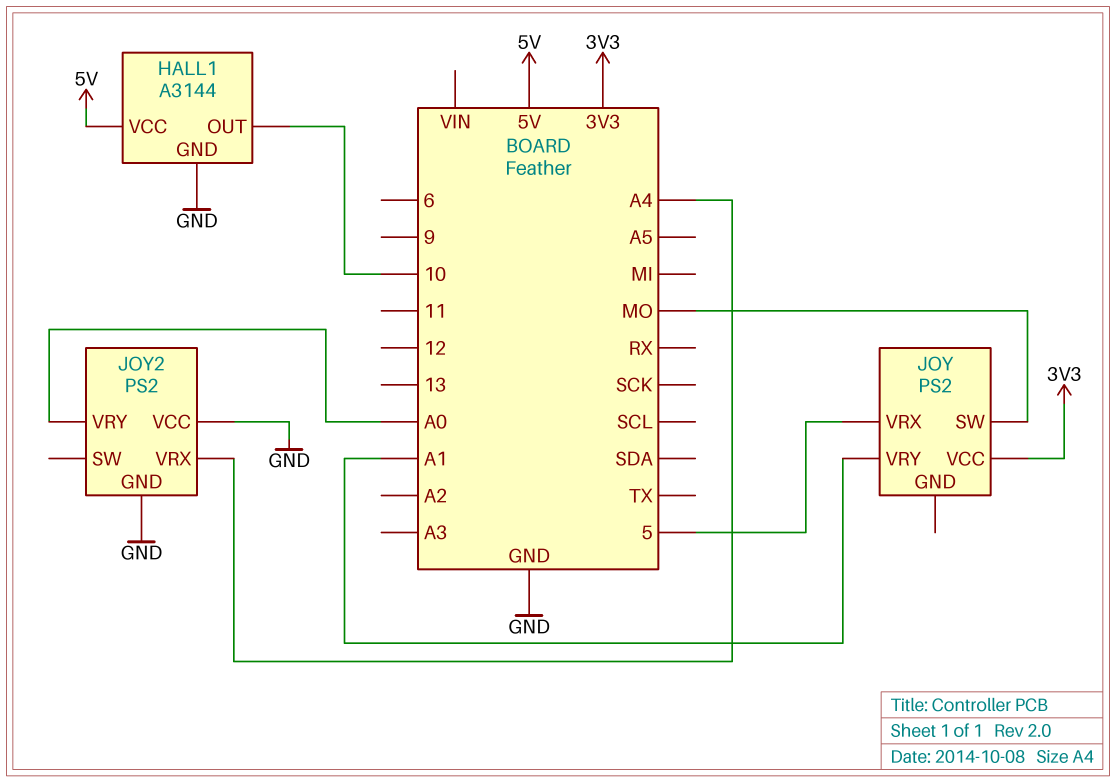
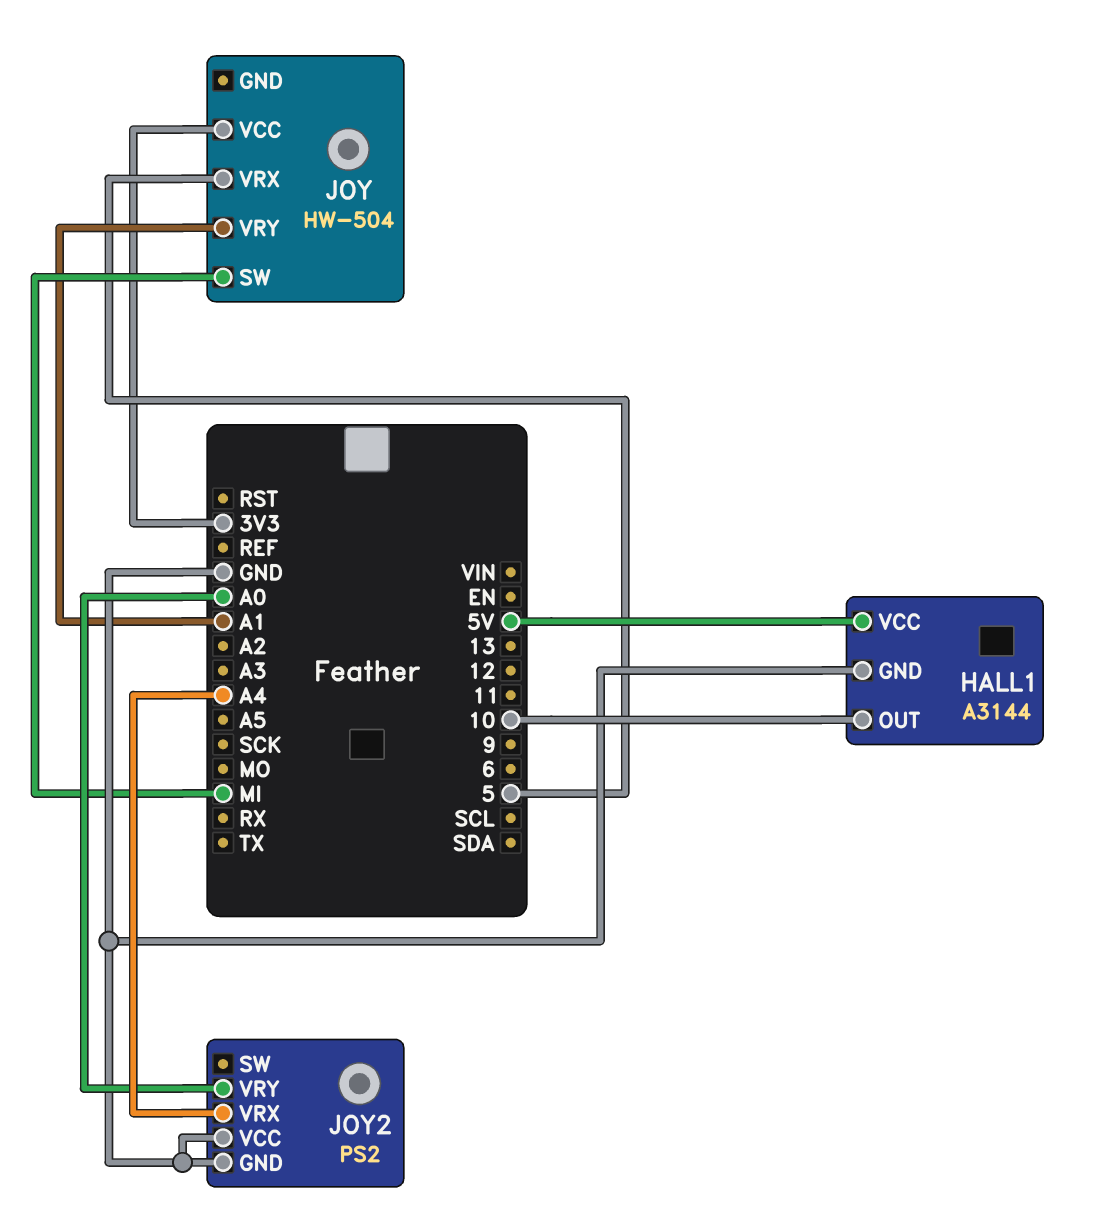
JOY: PS2 -> HW-504
JOY pin SW: MO -> MI

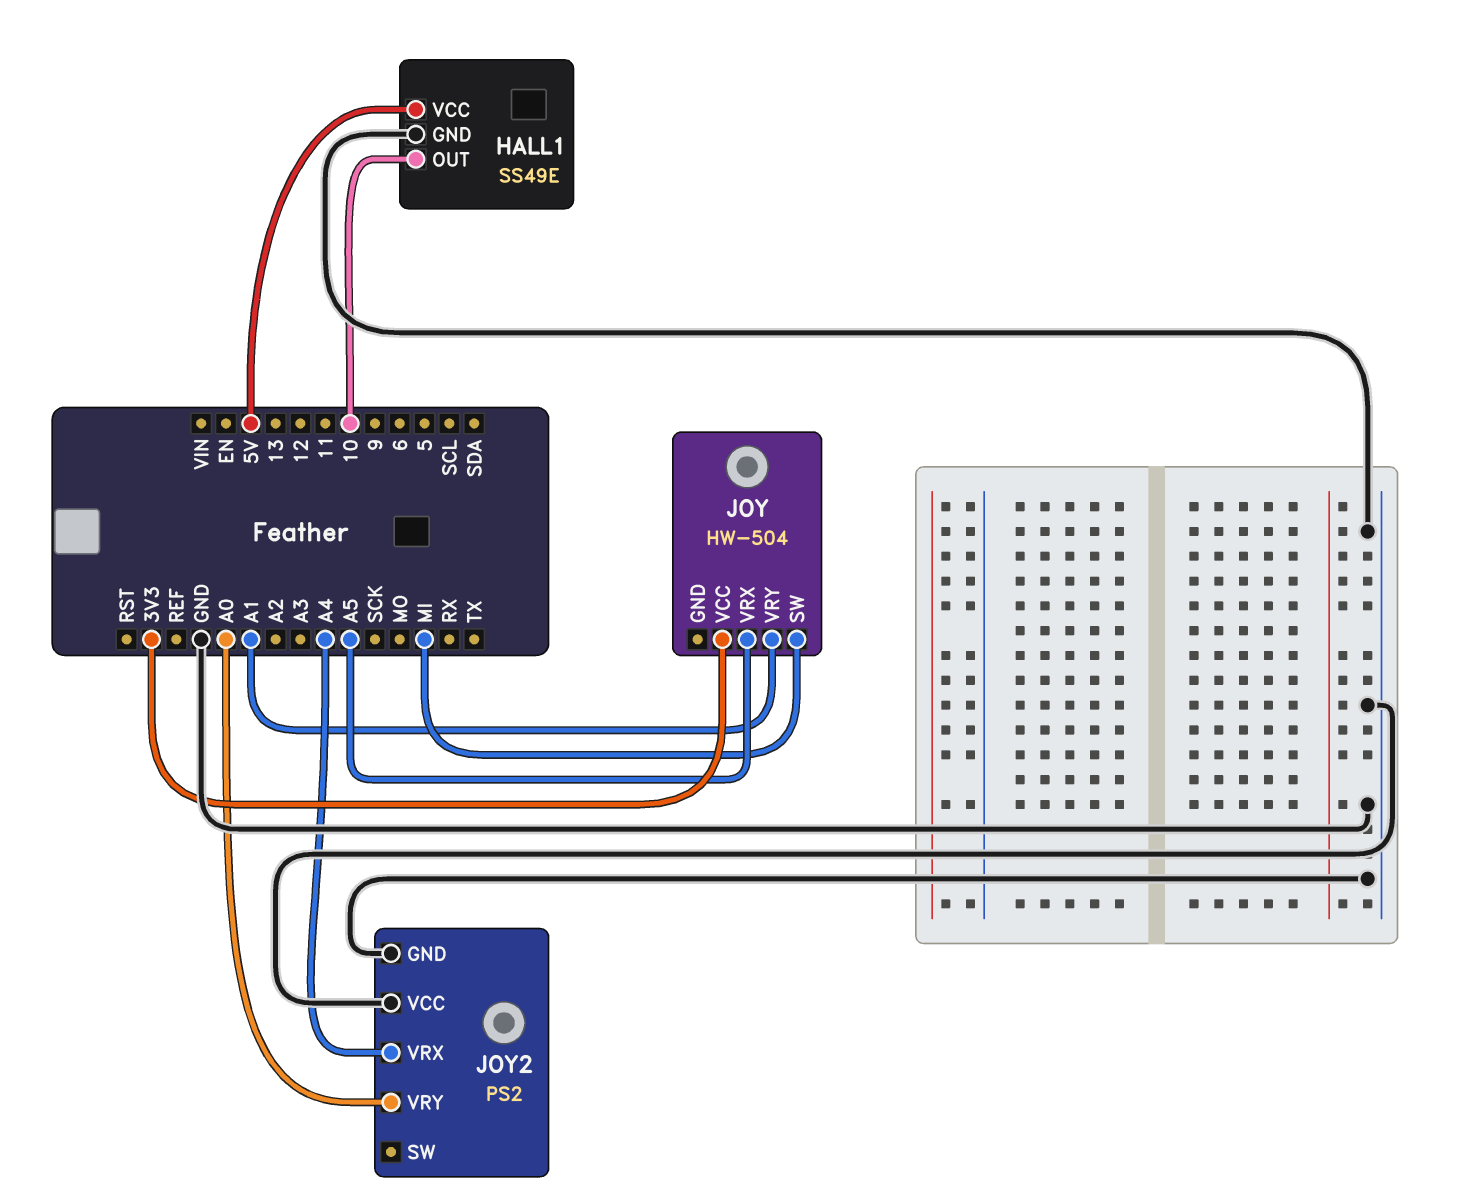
HALL1: A3144 -> SS49E
JOY pin VRX: 5 -> A5

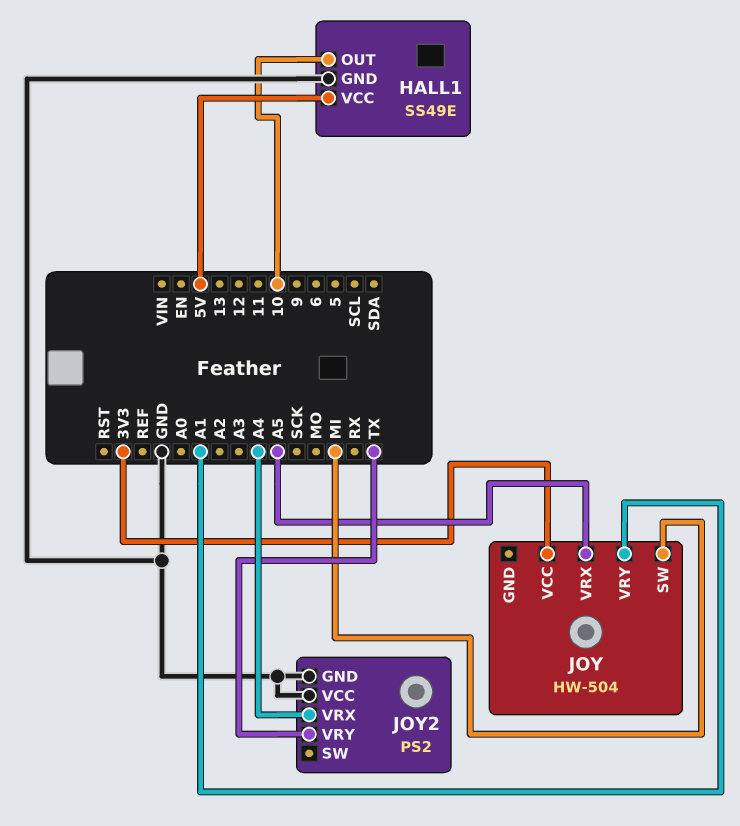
JOY2 pin VRY: A0 -> TX

